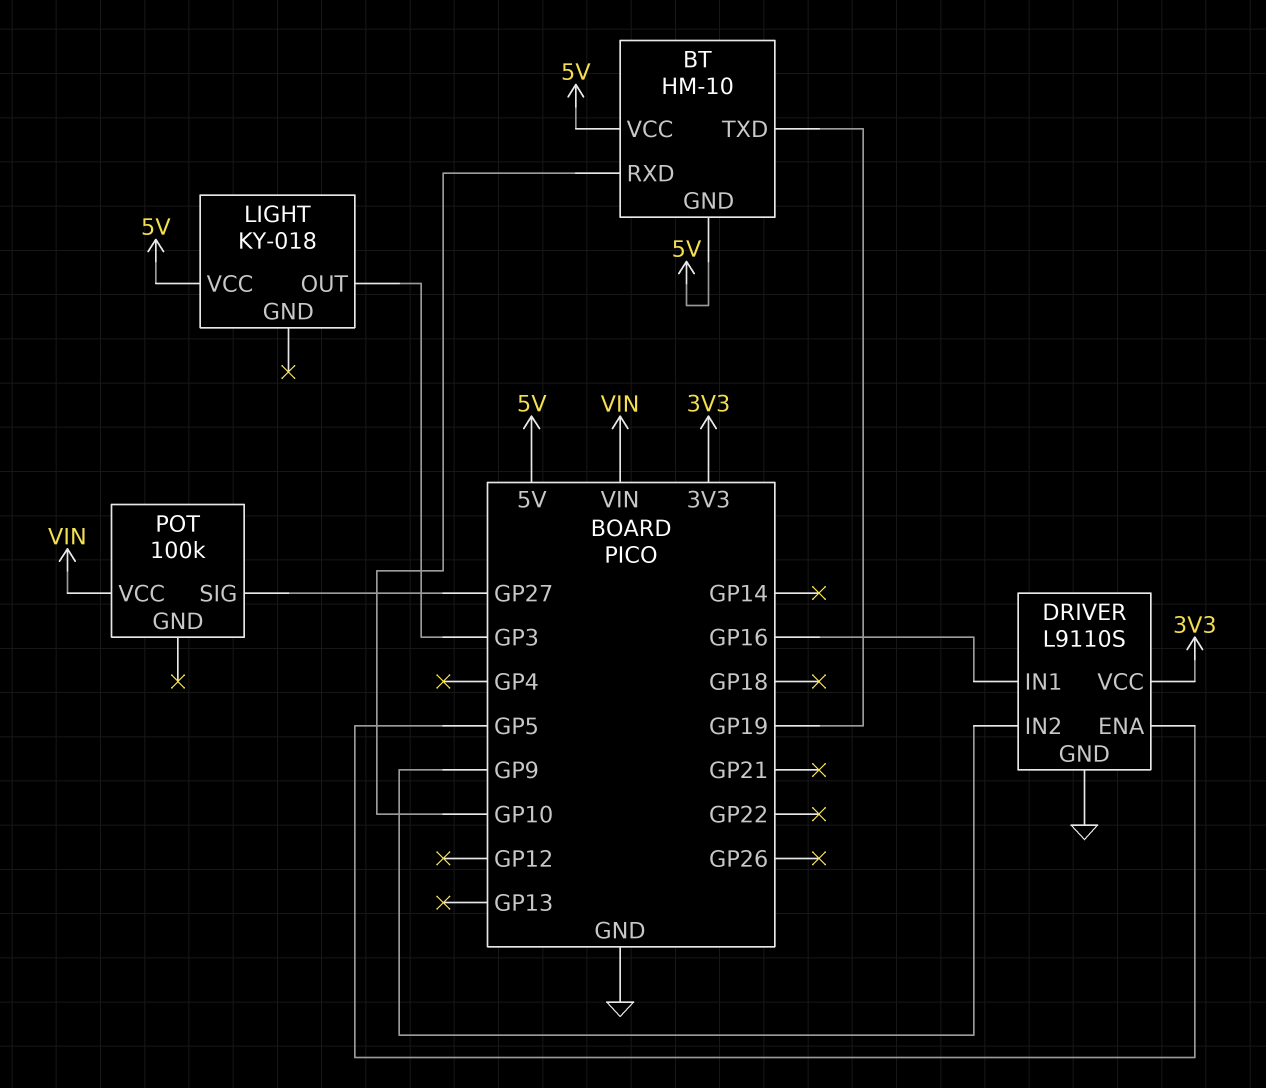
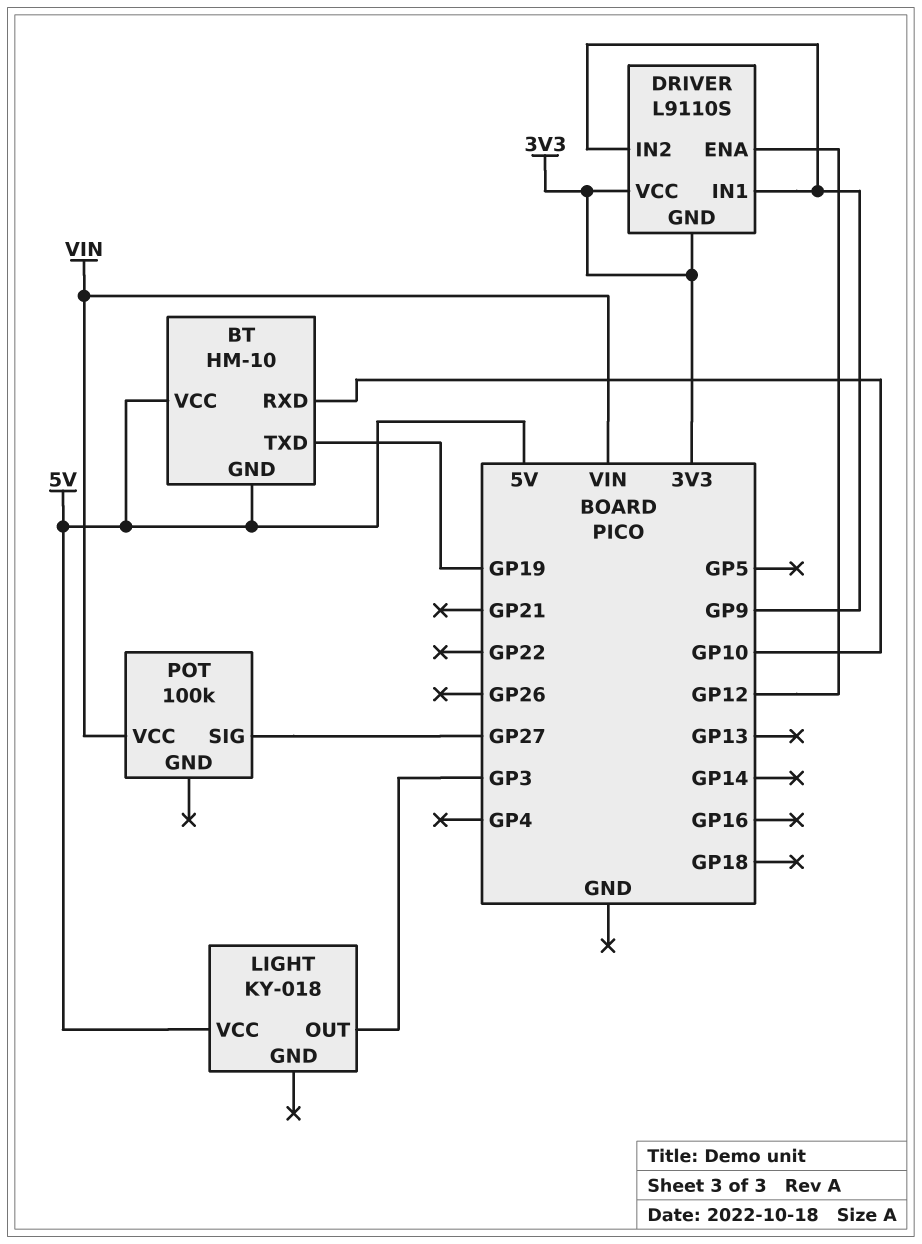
DRIVER pin ENA: GP5 -> GP12
DRIVER pin GND: GND -> 3V3
DRIVER pin IN1: GP16 -> GP9

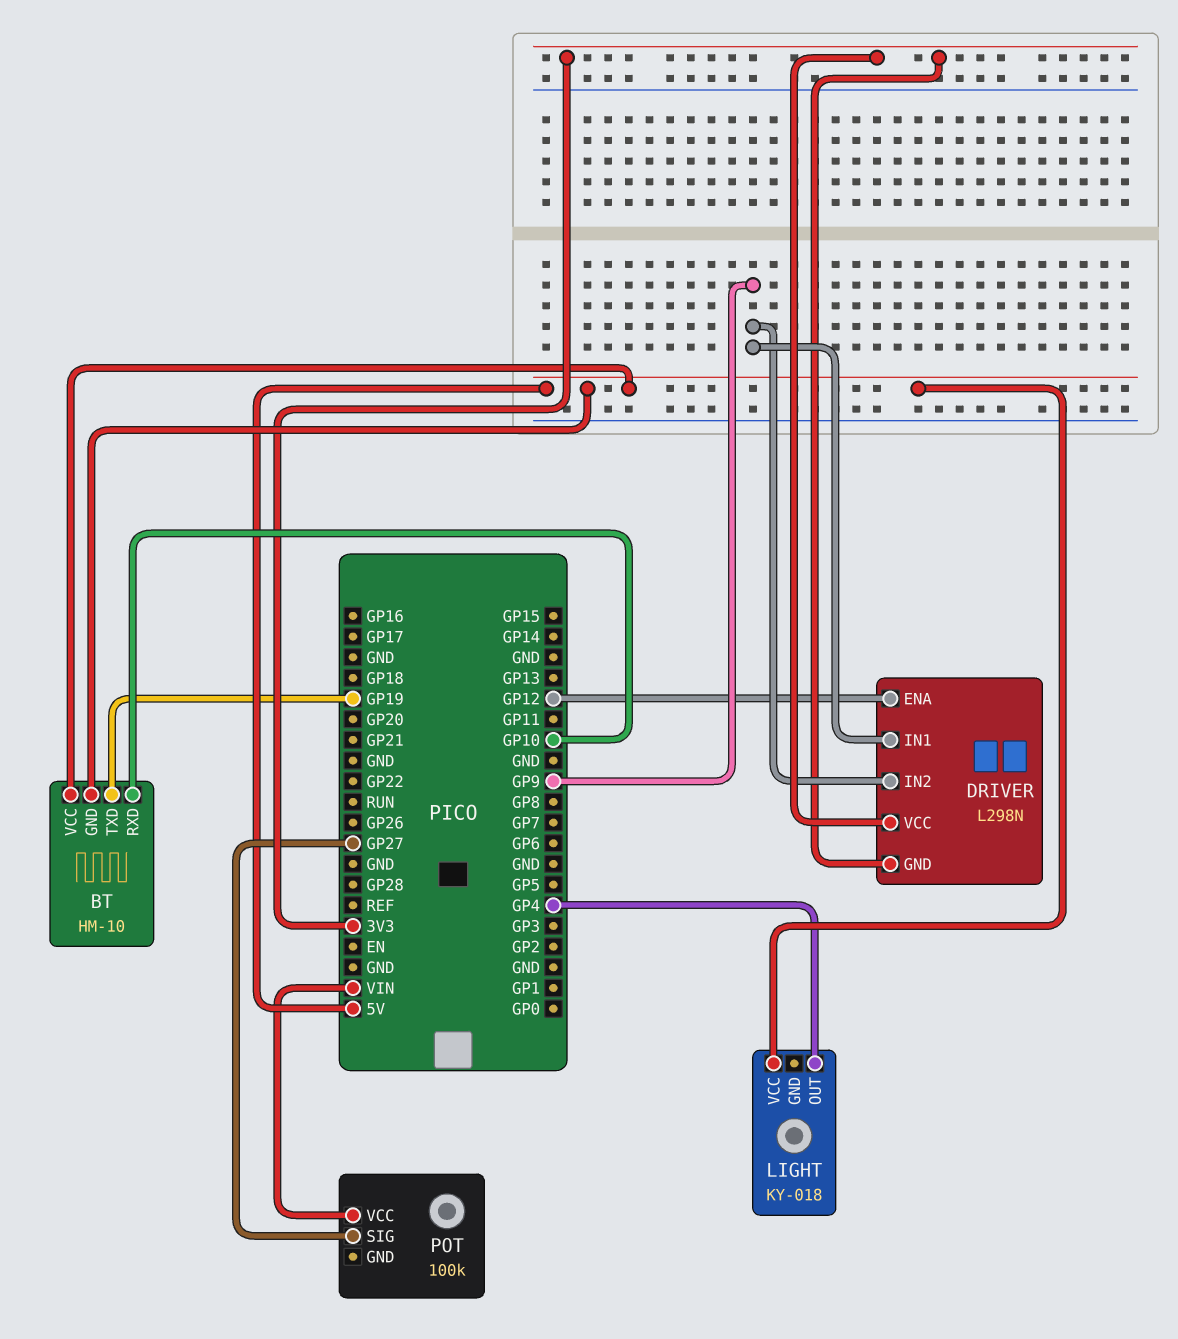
DRIVER: L9110S -> L298N
LIGHT pin OUT: GP3 -> GP4

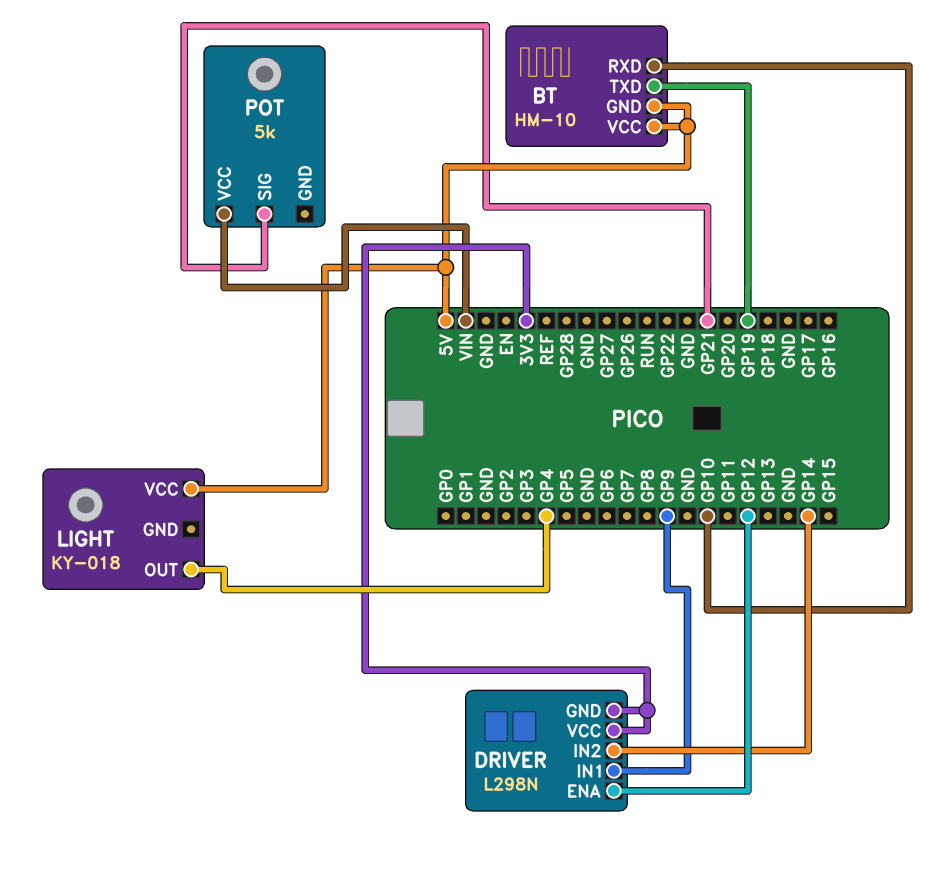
DRIVER pin IN2: GP9 -> GP14
POT: 100k -> 5k
POT pin SIG: GP27 -> GP21

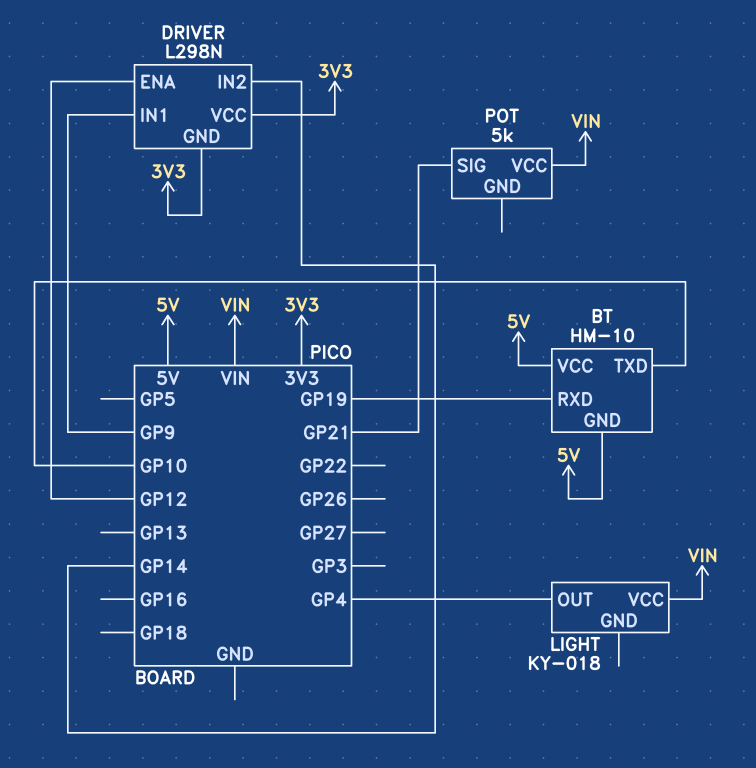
BT pin RXD: GP10 -> GP19
BT pin TXD: GP19 -> GP10
LIGHT pin VCC: 5V -> VIN

